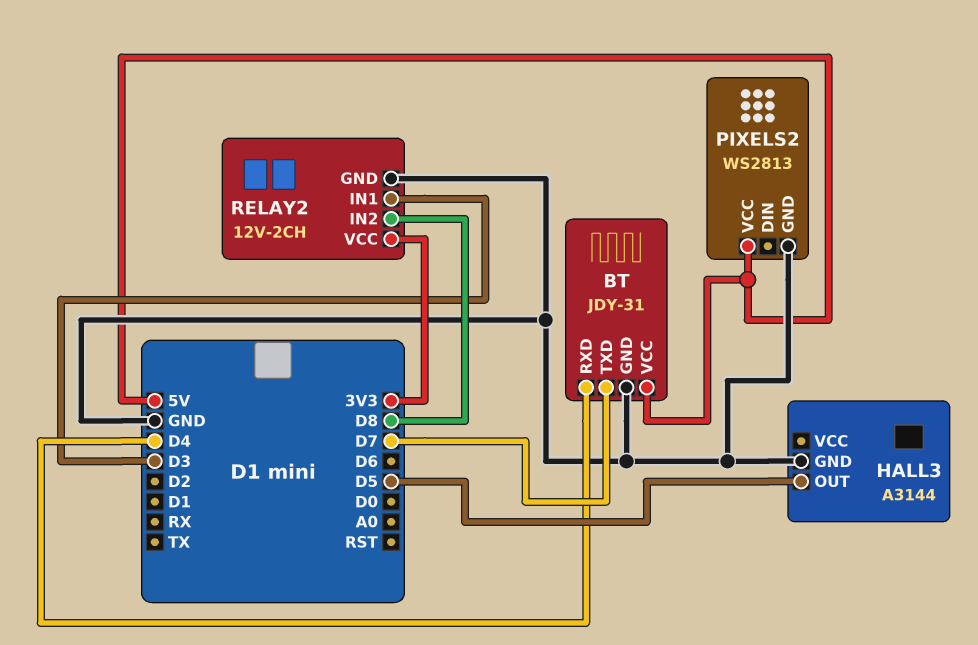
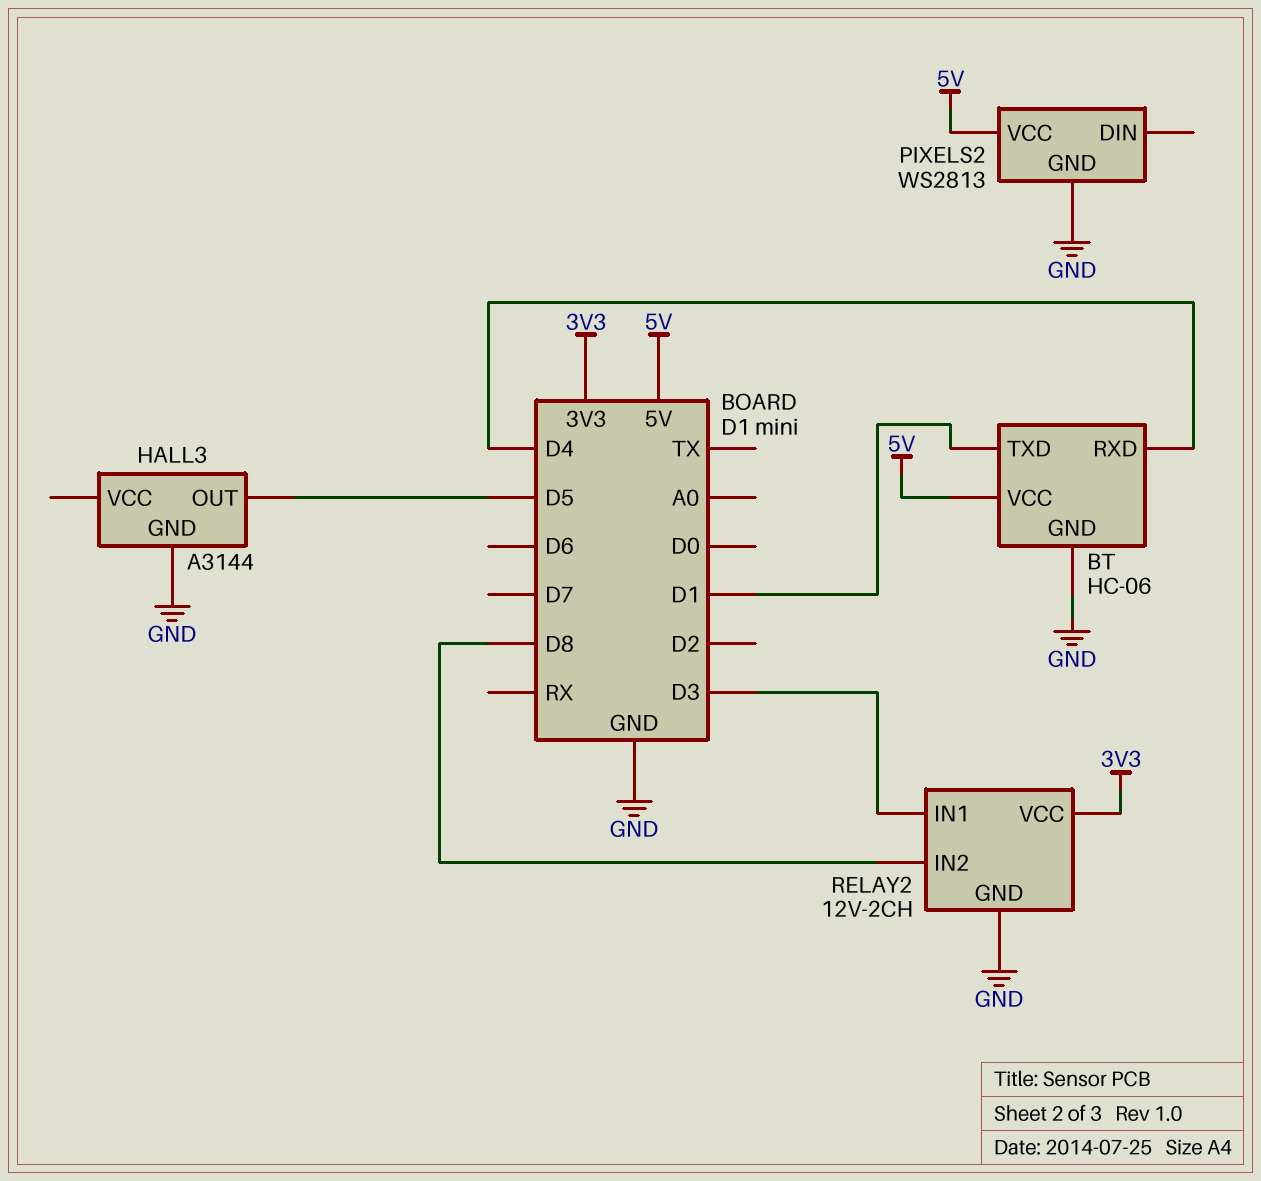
BT: JDY-31 -> HC-06
BT pin TXD: D7 -> D1

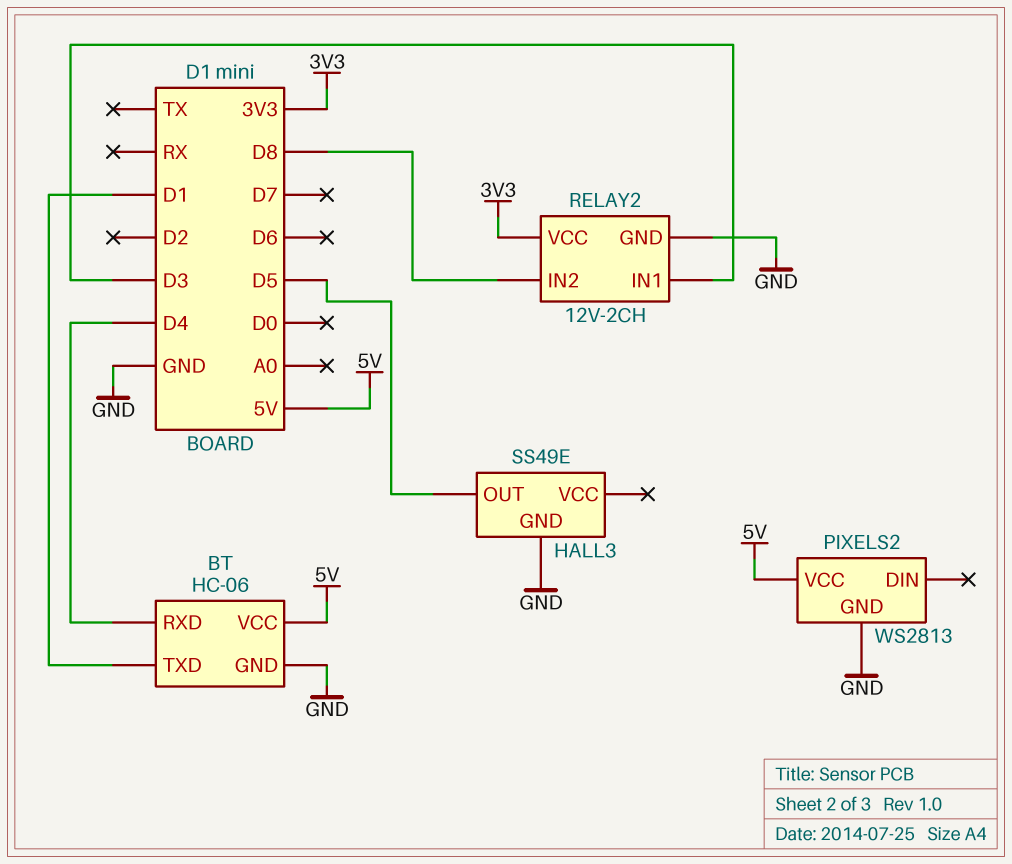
HALL3: A3144 -> SS49E

